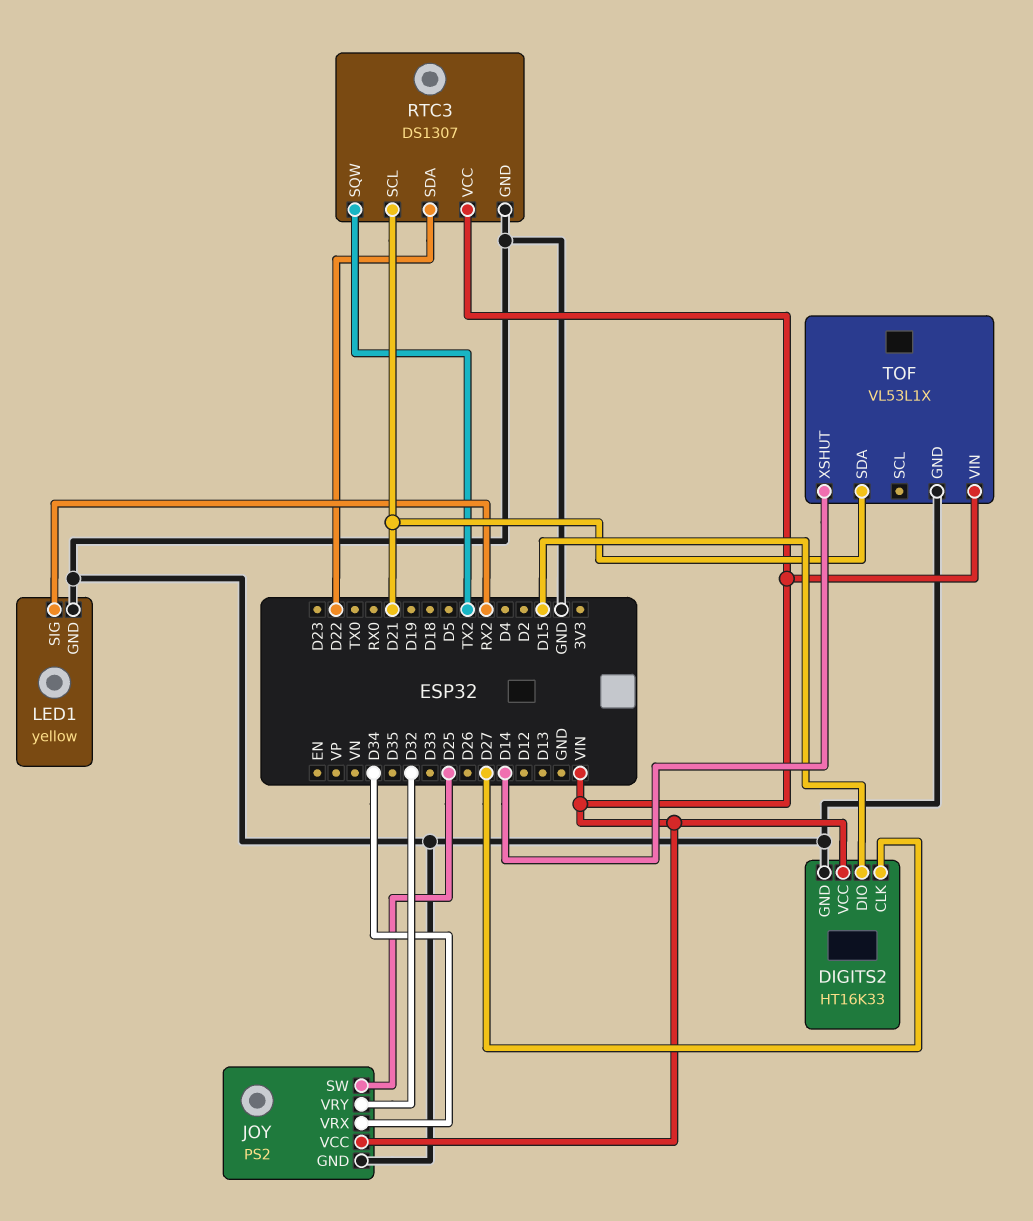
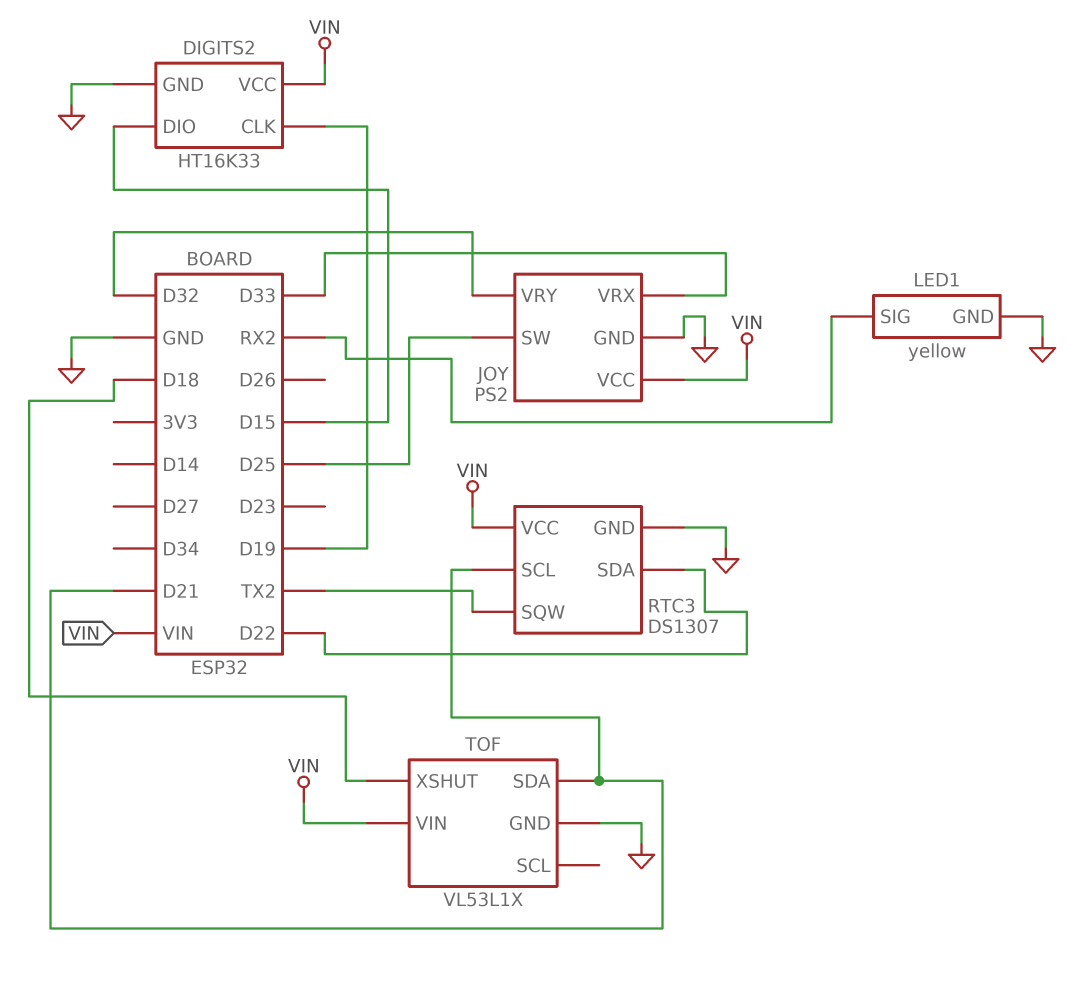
DIGITS2 pin CLK: D27 -> D19
JOY pin VRX: D34 -> D33
TOF pin XSHUT: D14 -> D18

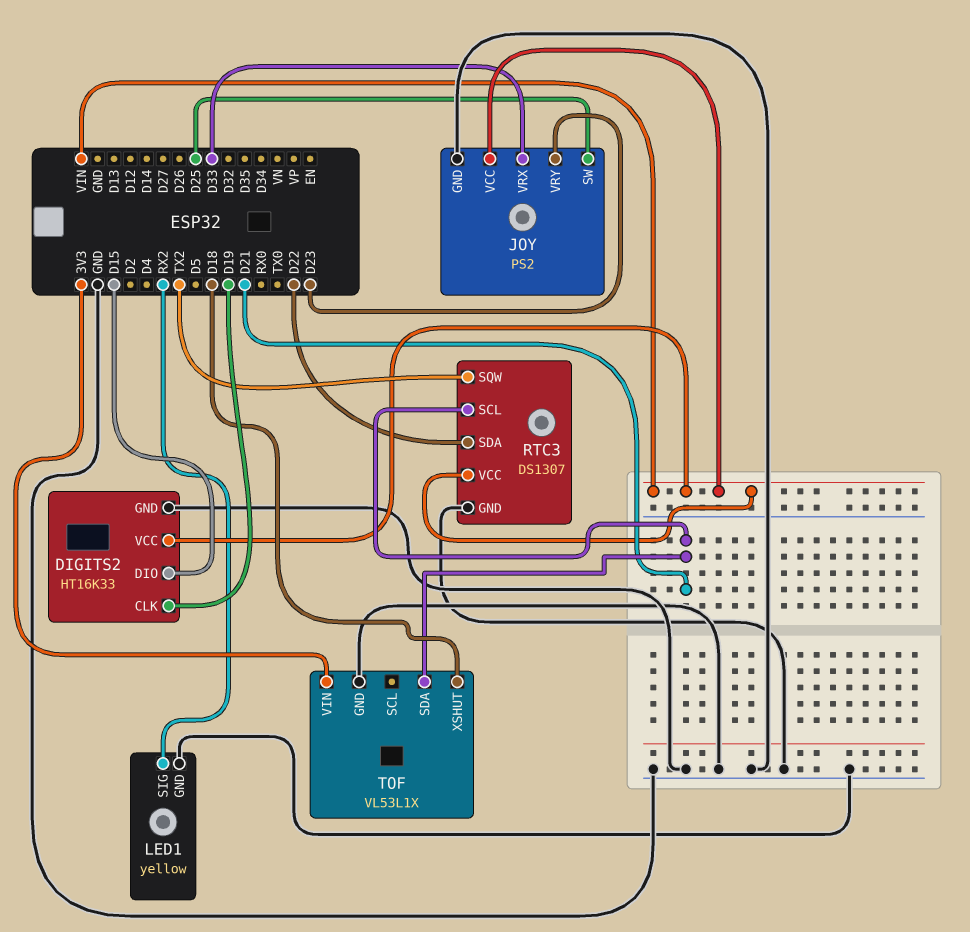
JOY pin VRY: D32 -> D23
TOF pin VIN: VIN -> 3V3

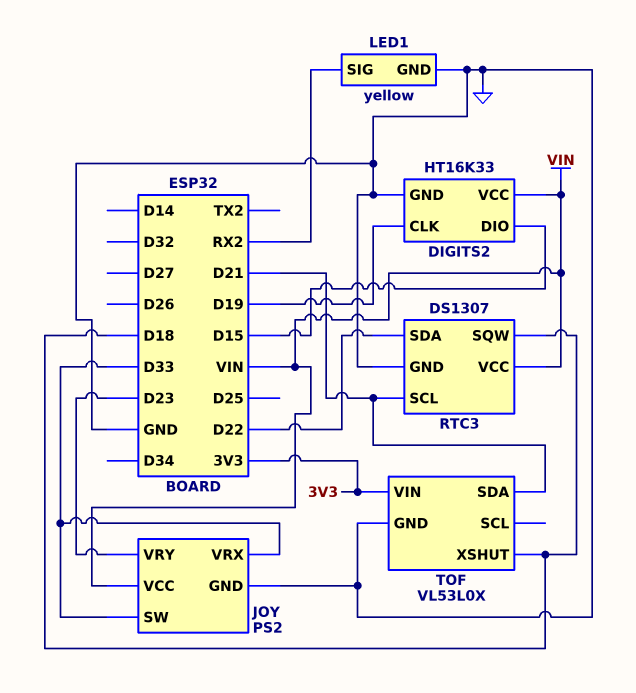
JOY pin SW: D25 -> D33
RTC3 pin SQW: TX2 -> D18
TOF: VL53L1X -> VL53L0X

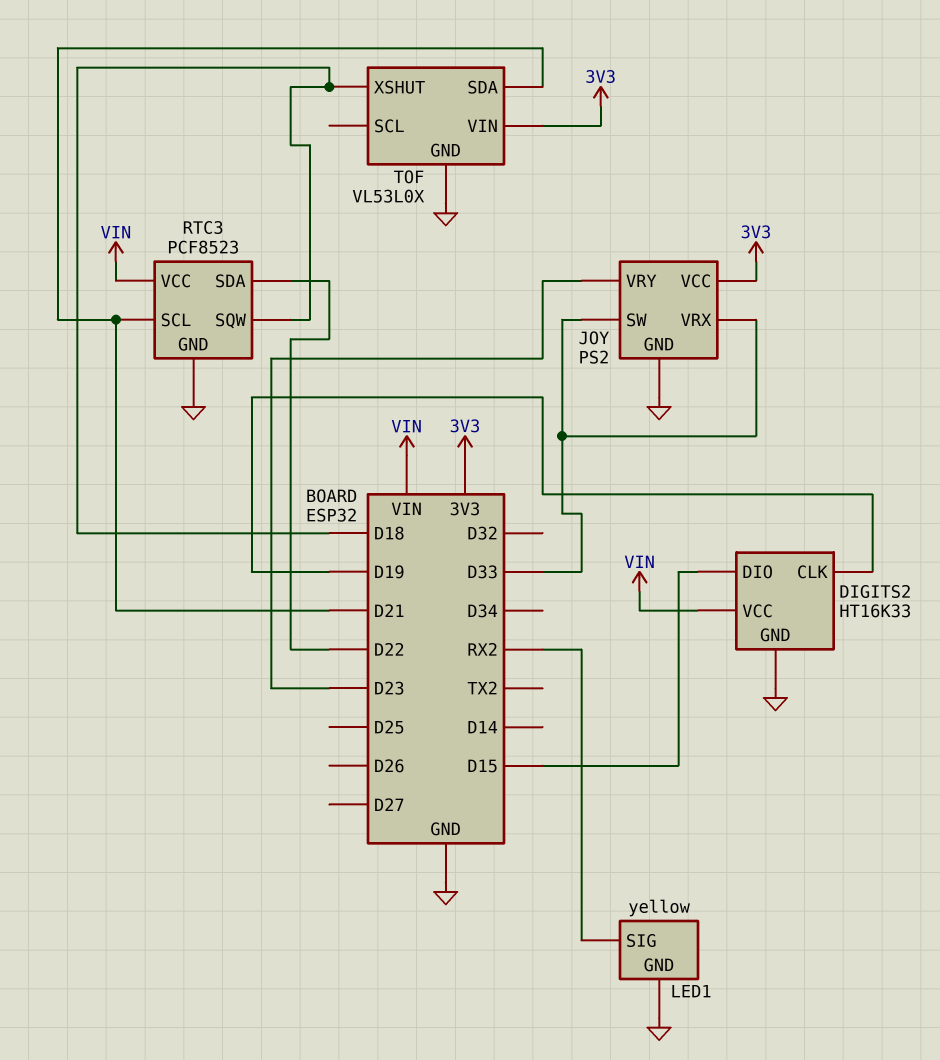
JOY pin VCC: VIN -> 3V3
RTC3: DS1307 -> PCF8523

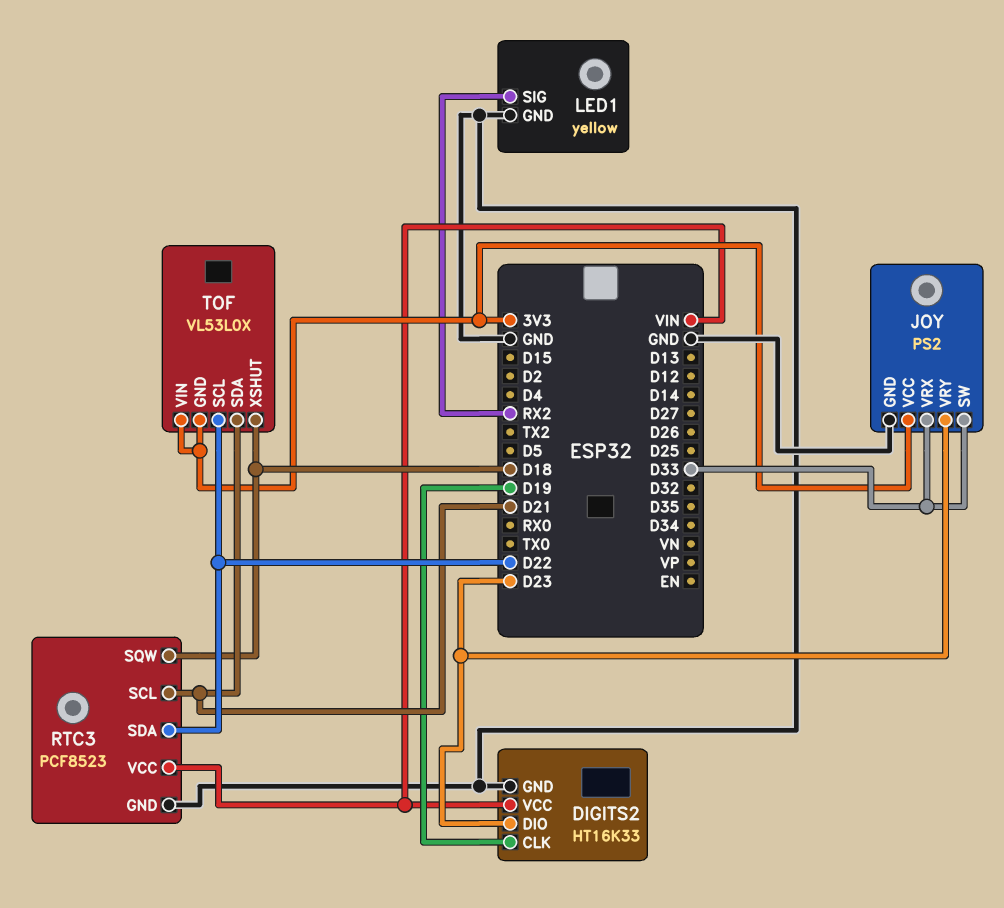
DIGITS2 pin DIO: D15 -> D23
TOF pin GND: GND -> 3V3
TOF pin SCL: none -> D22

